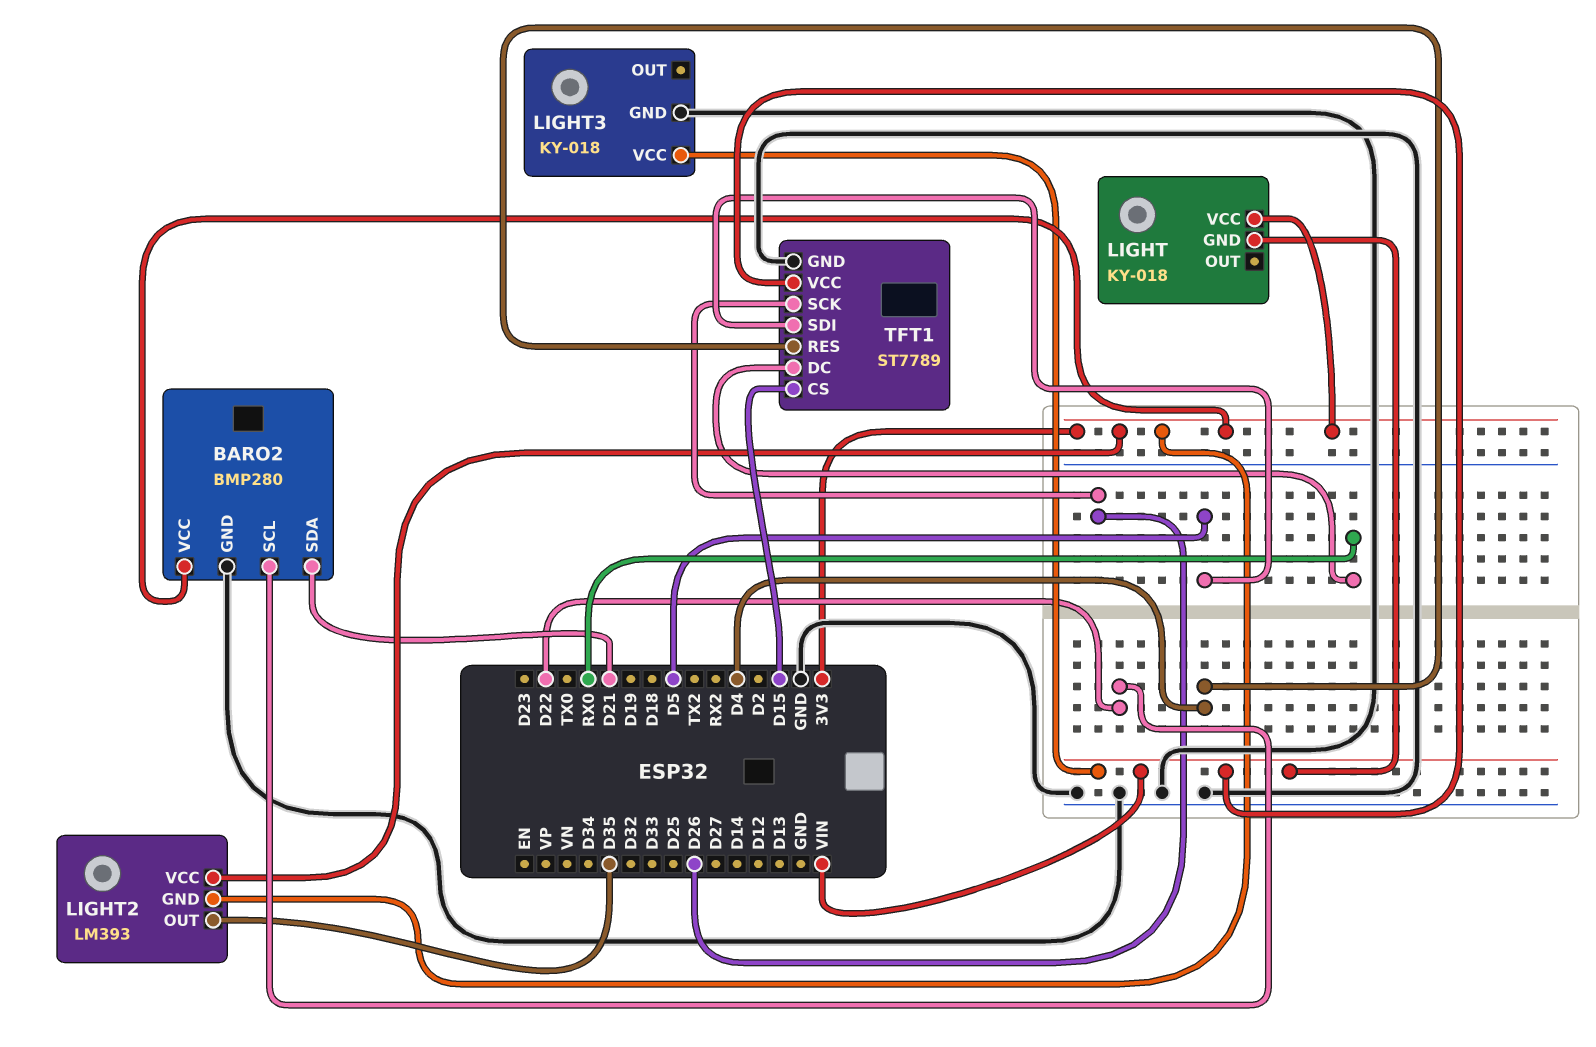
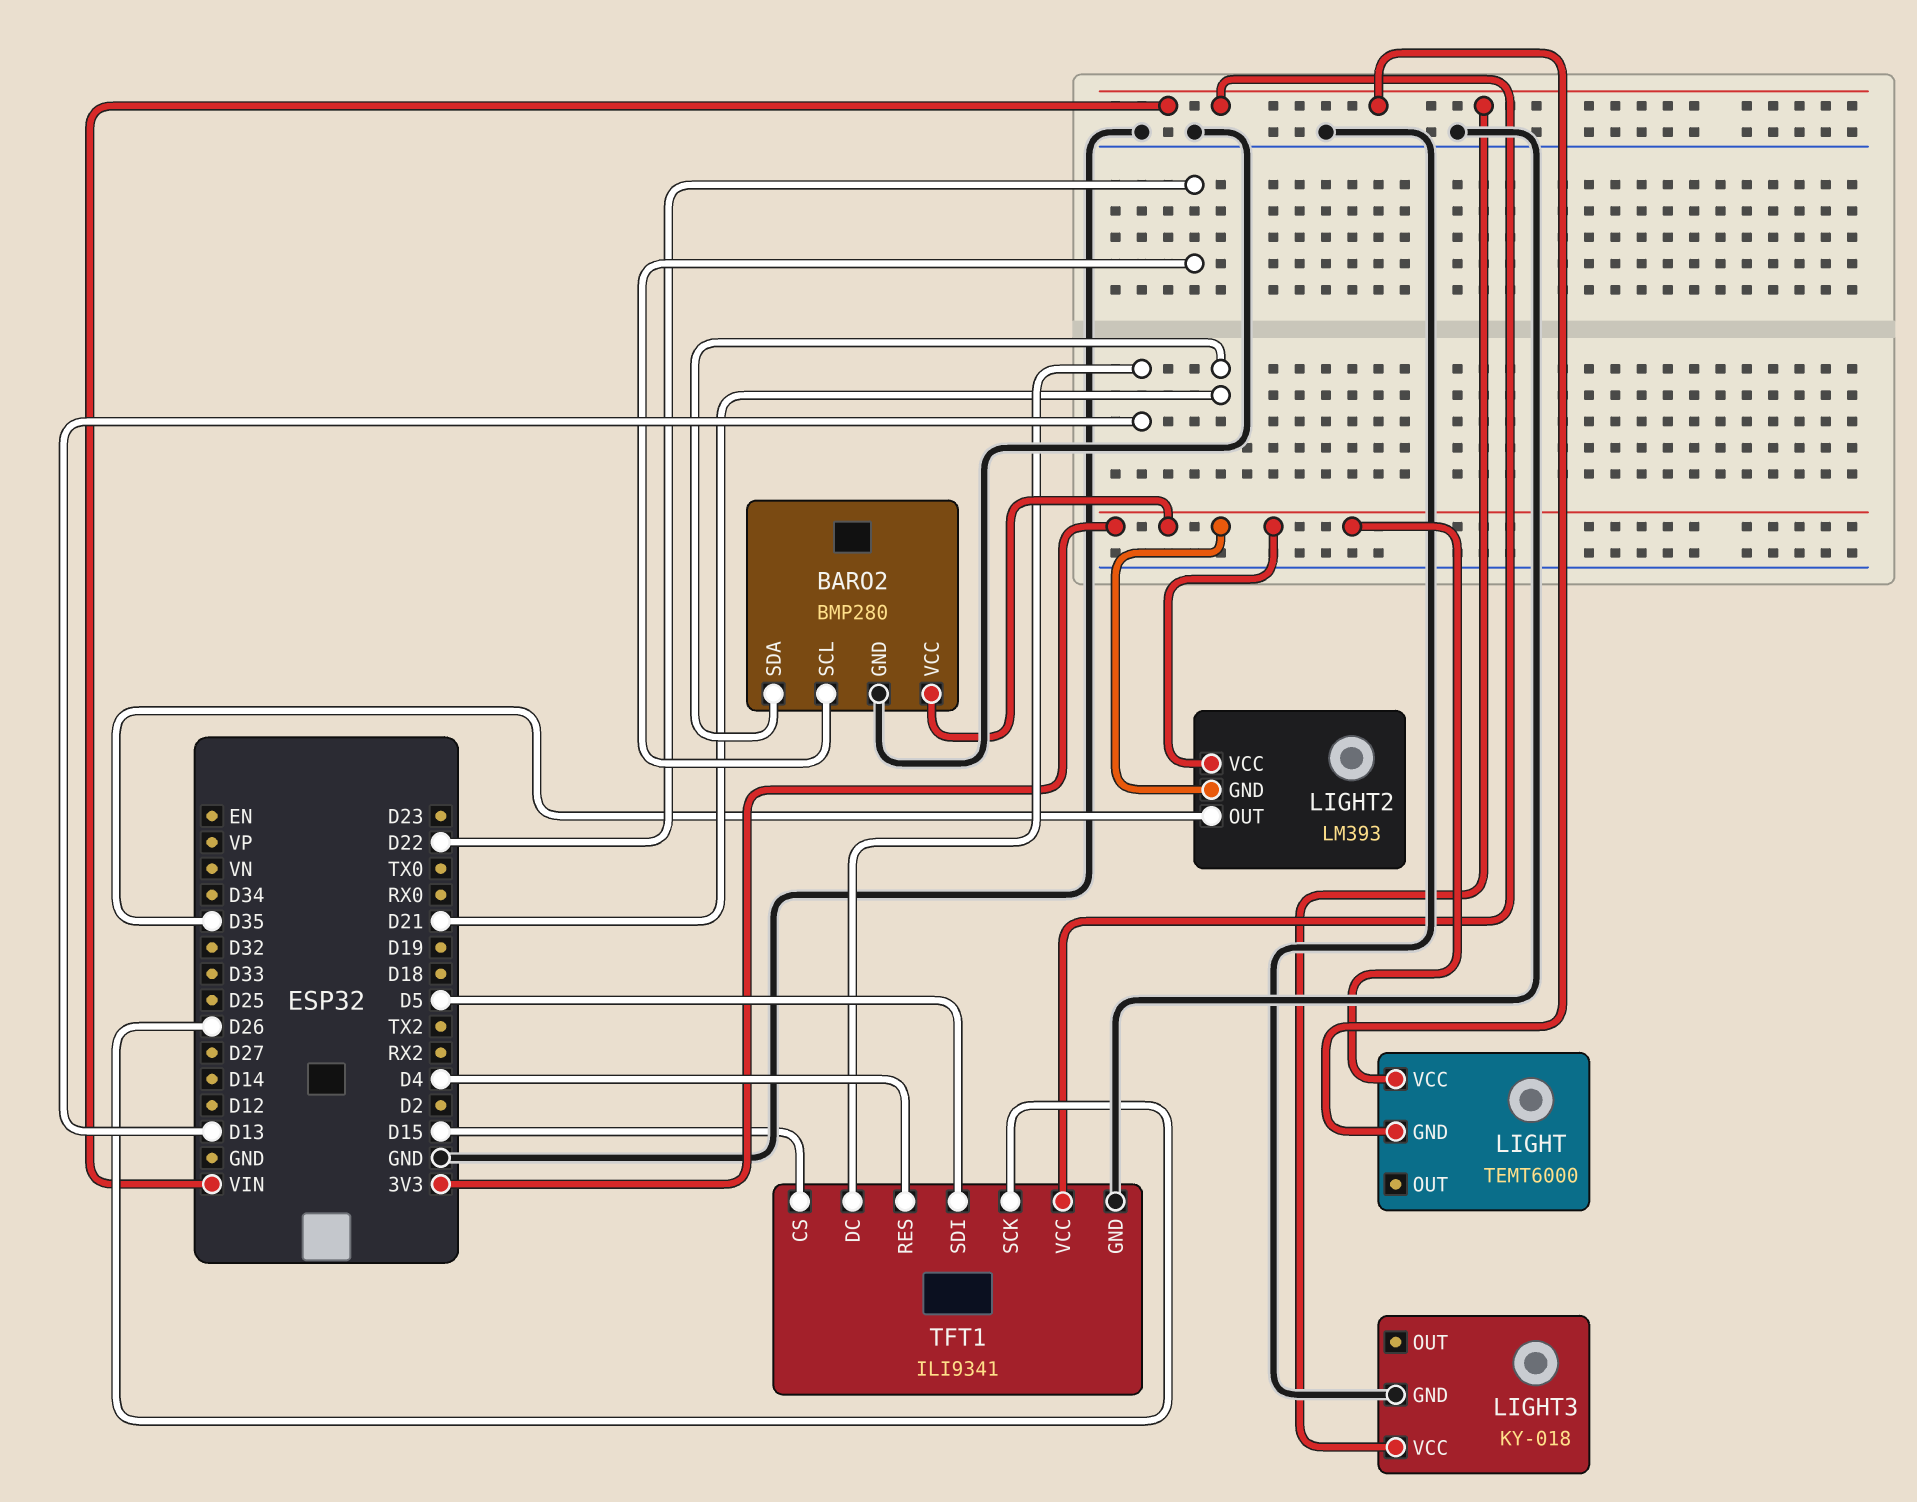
LIGHT: KY-018 -> TEMT6000
TFT1: ST7789 -> ILI9341
TFT1 pin DC: RX0 -> D13

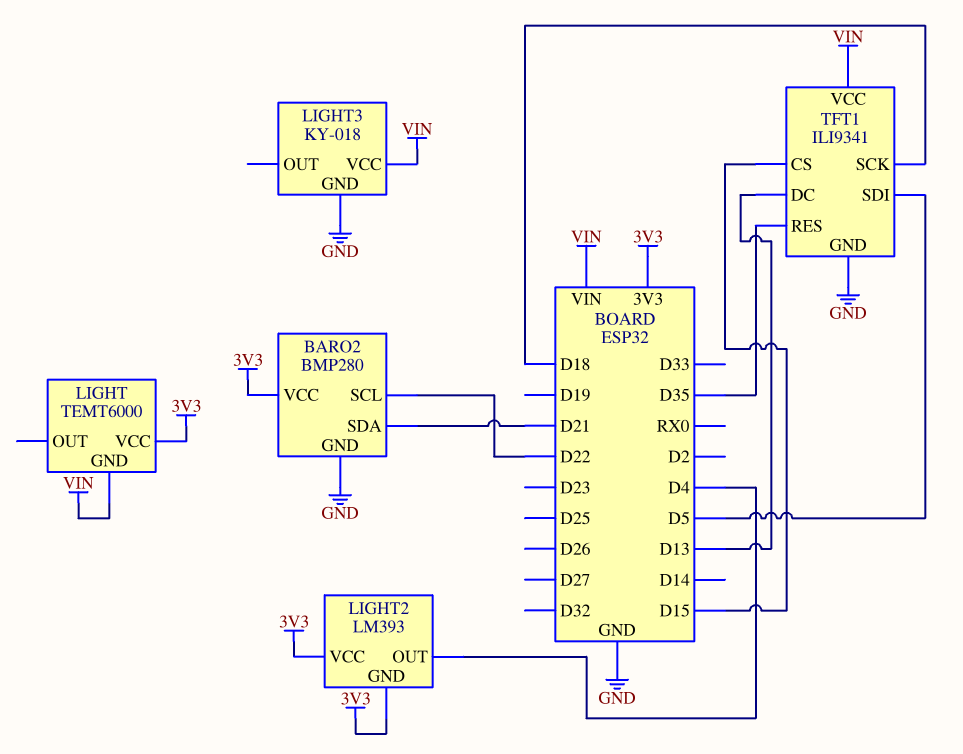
LIGHT2 pin OUT: D35 -> D4
TFT1 pin RES: D4 -> D35
TFT1 pin SCK: D26 -> D18

